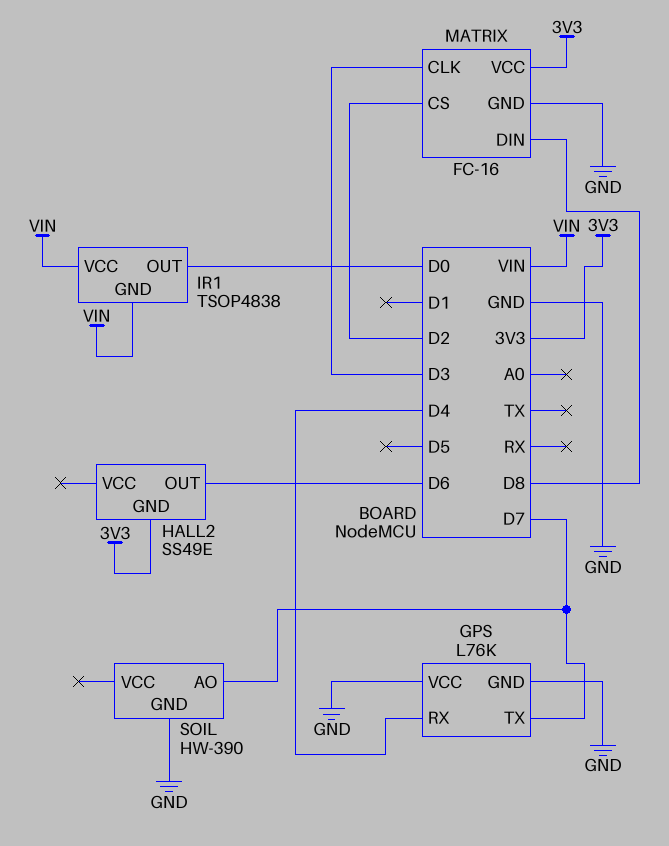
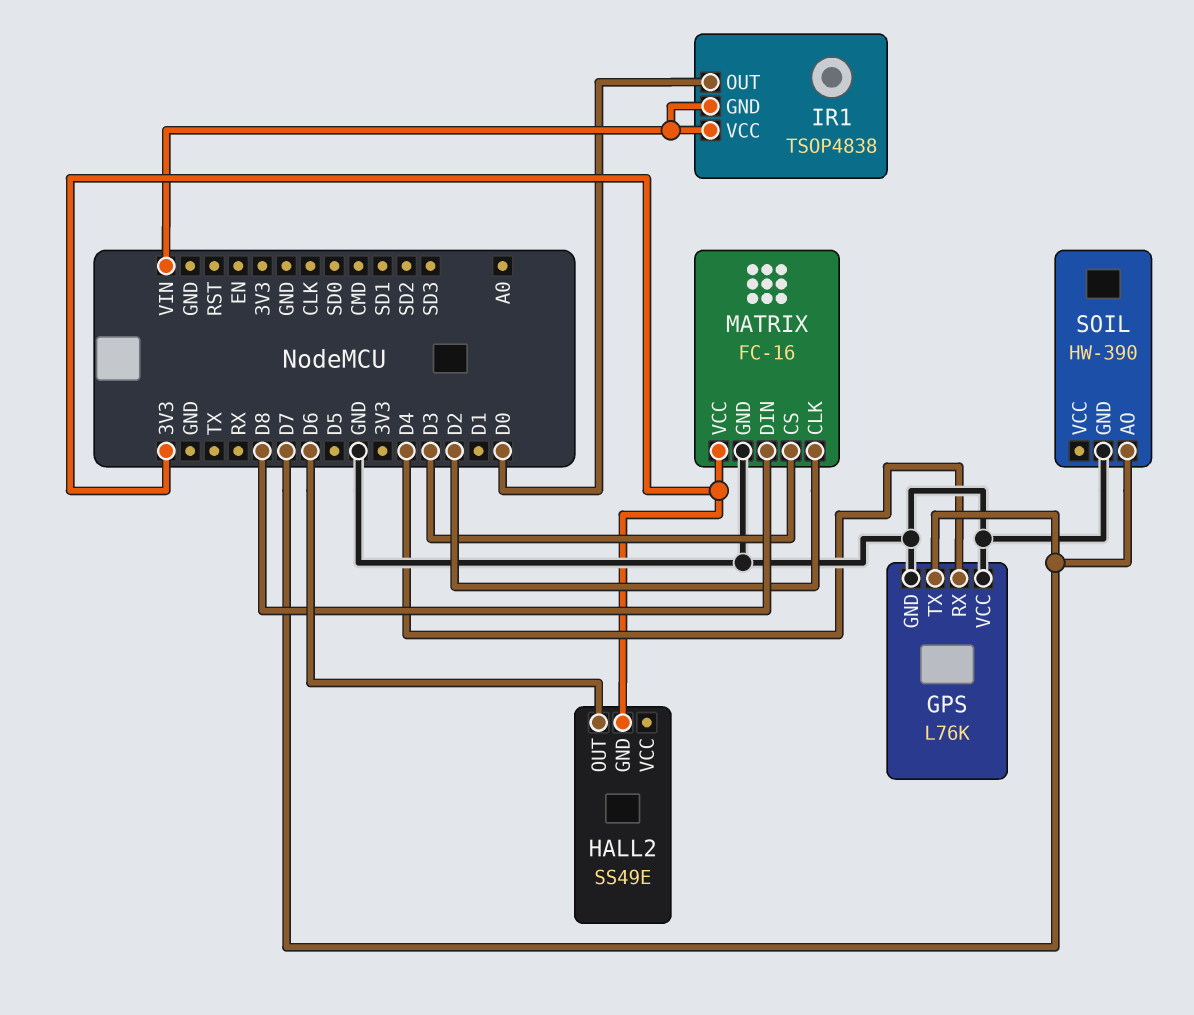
MATRIX pin CLK: D3 -> D2
MATRIX pin CS: D2 -> D3

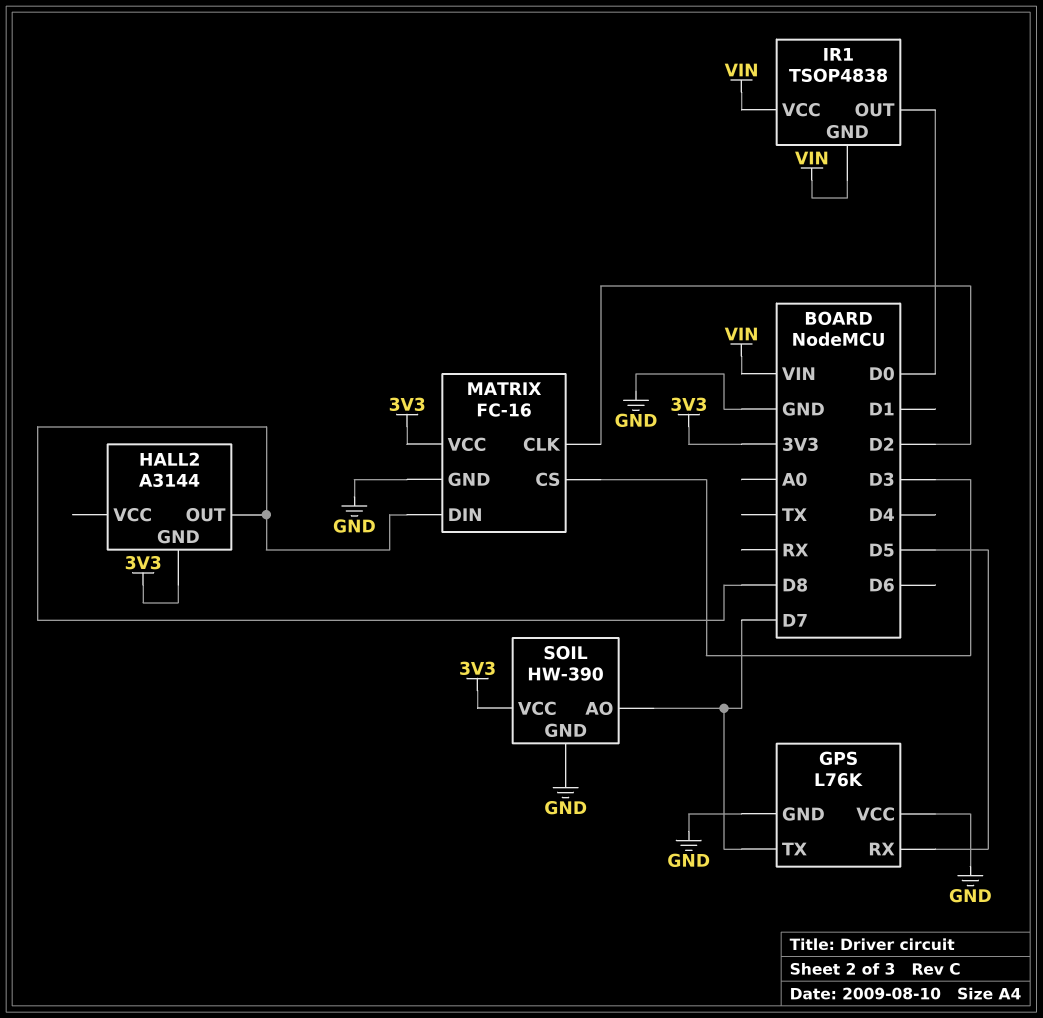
GPS pin RX: D4 -> D5
HALL2: SS49E -> A3144
HALL2 pin OUT: D6 -> D8
SOIL pin VCC: none -> 3V3

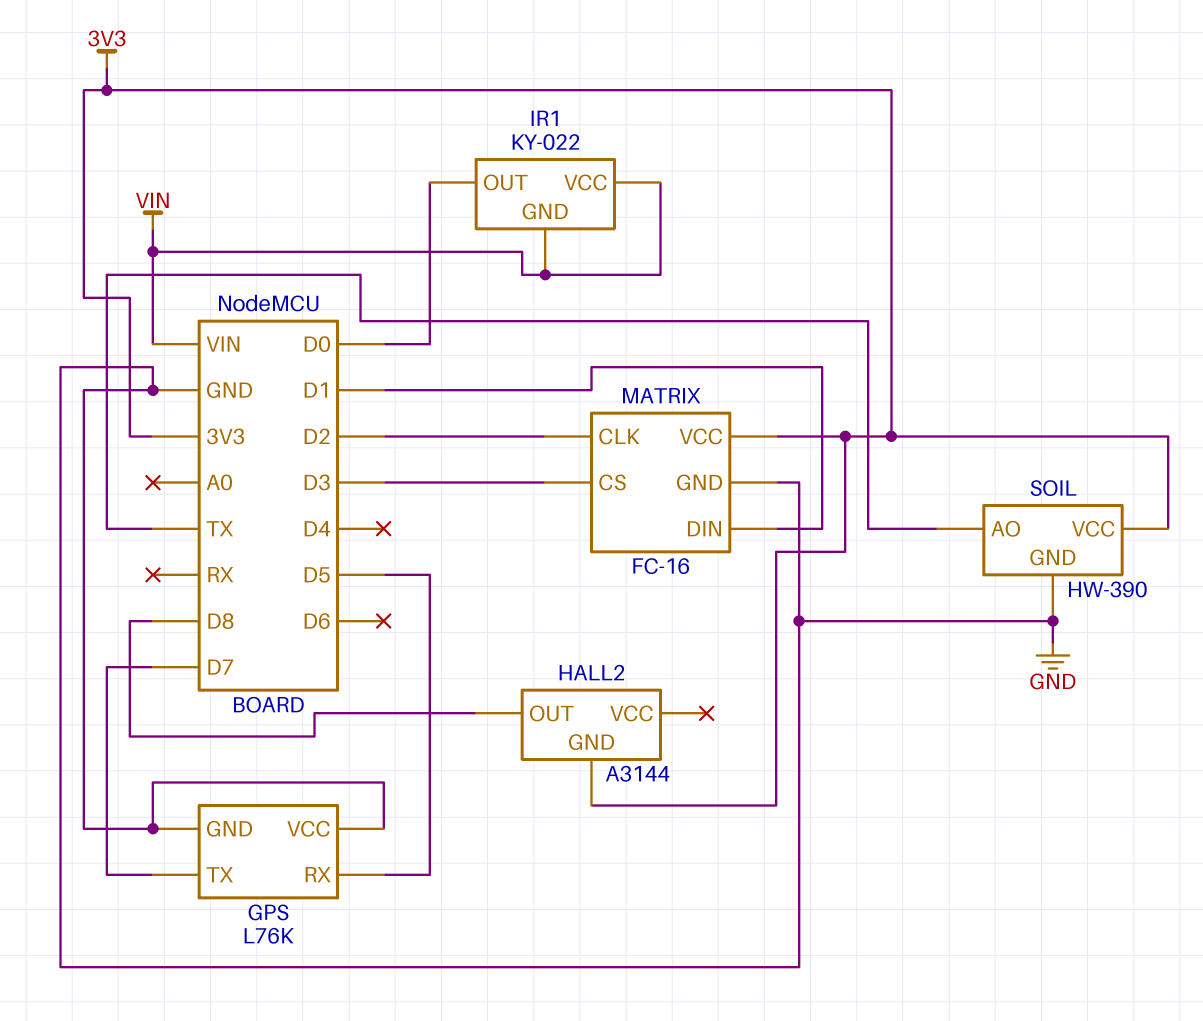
IR1: TSOP4838 -> KY-022
MATRIX pin DIN: D8 -> D1
SOIL pin AO: D7 -> TX

